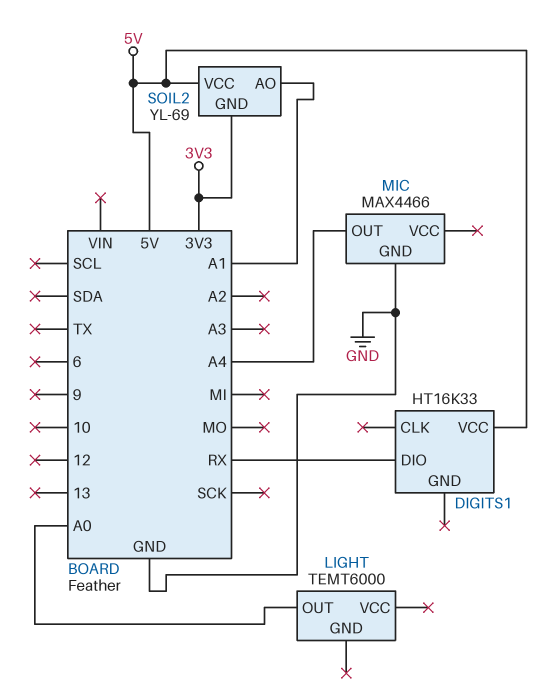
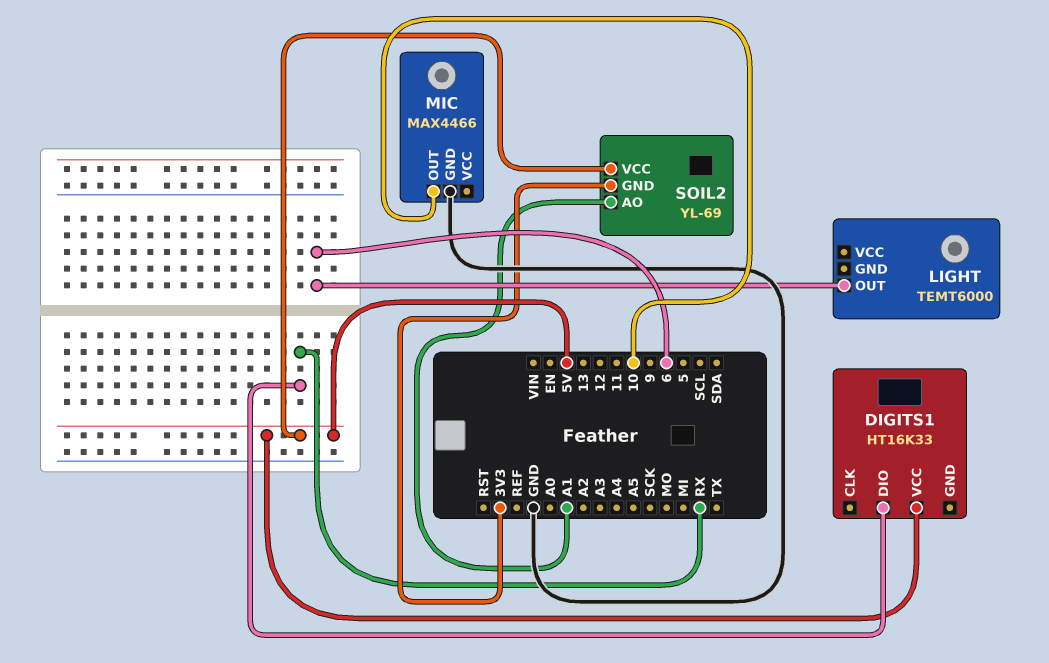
LIGHT pin OUT: A0 -> 6
MIC pin OUT: A4 -> 10

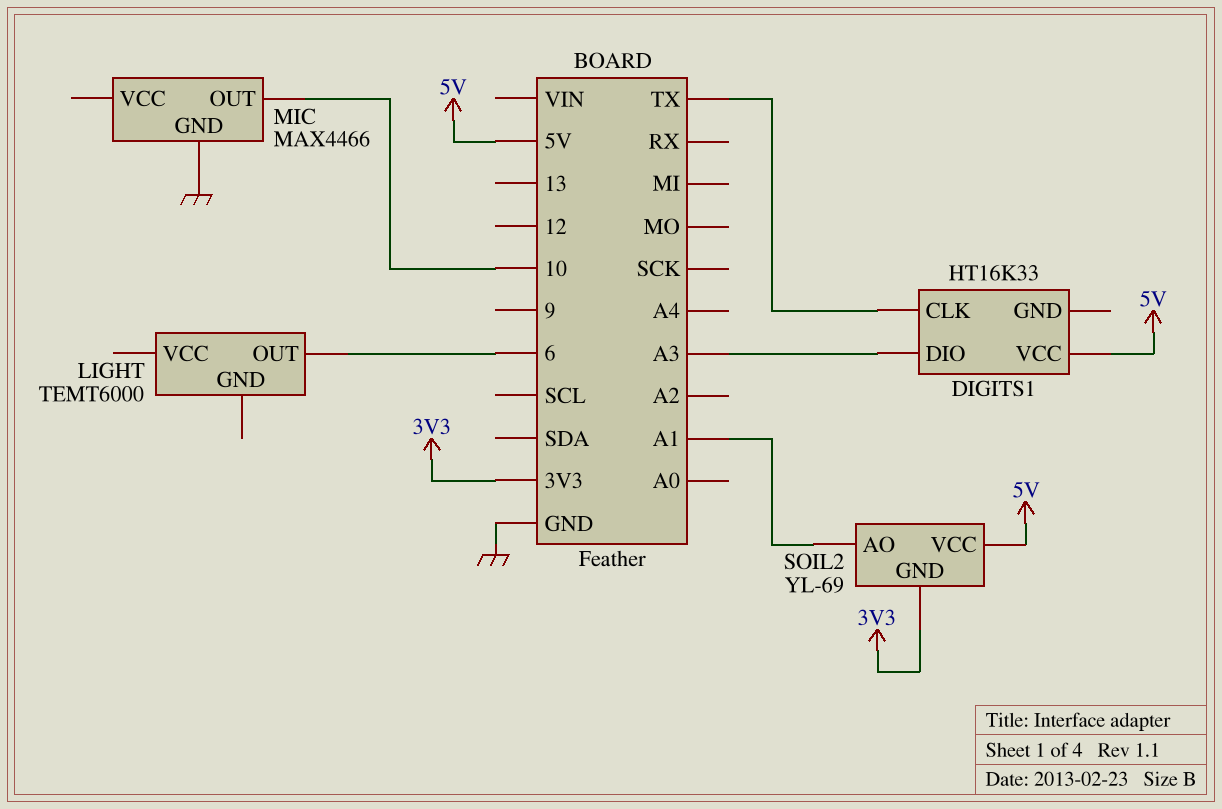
DIGITS1 pin CLK: none -> TX
DIGITS1 pin DIO: RX -> A3

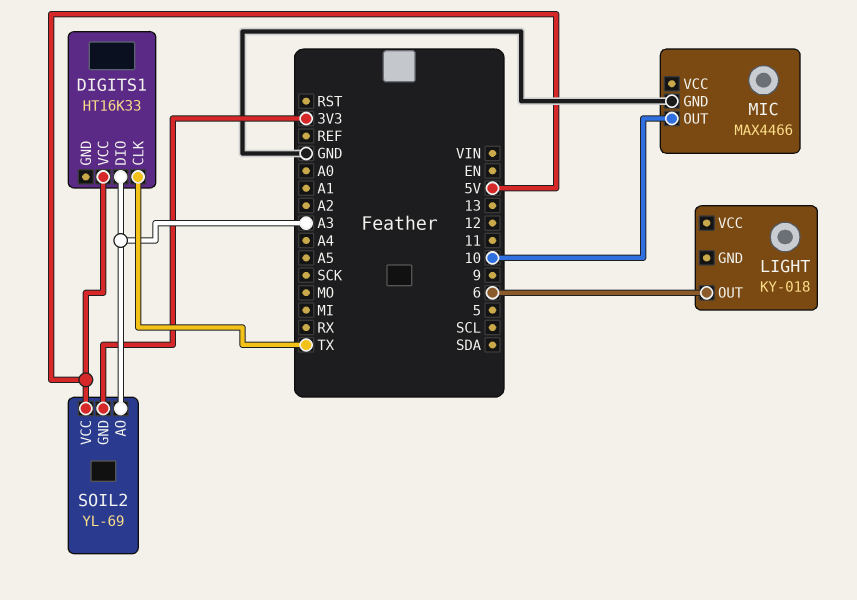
LIGHT: TEMT6000 -> KY-018
SOIL2 pin AO: A1 -> A3

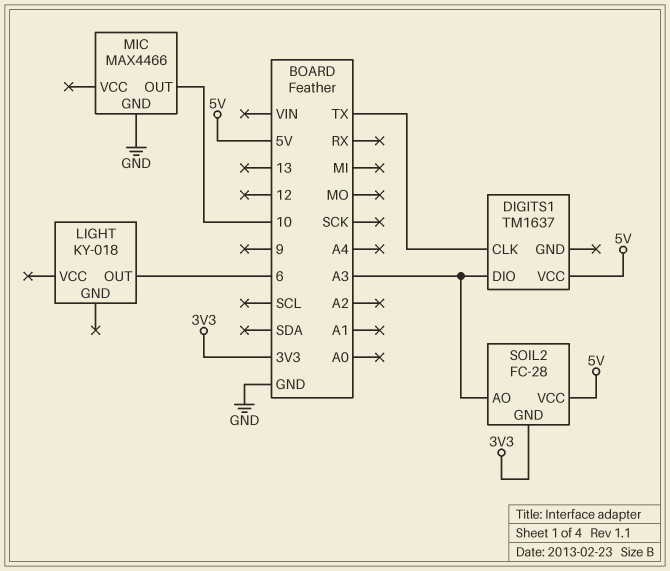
DIGITS1: HT16K33 -> TM1637
SOIL2: YL-69 -> FC-28

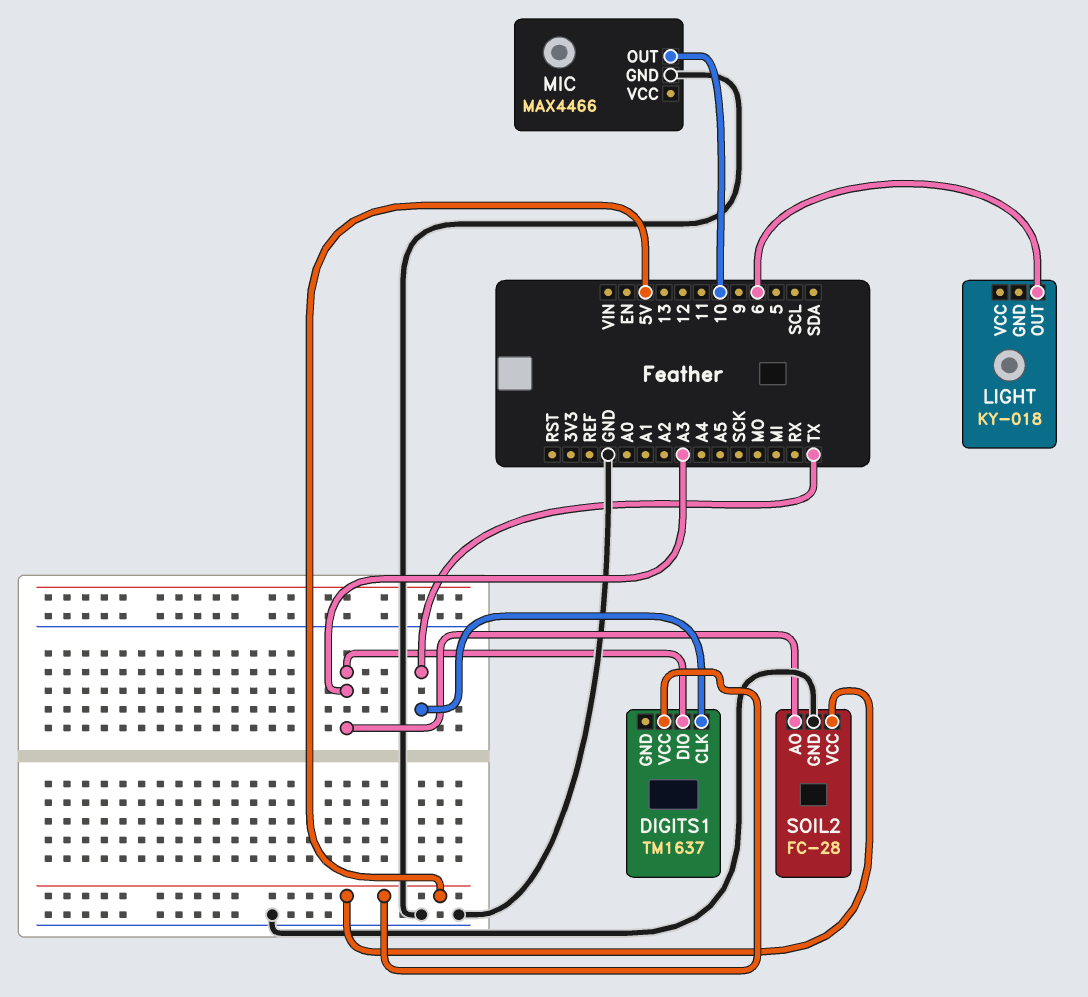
SOIL2 pin GND: 3V3 -> GND

